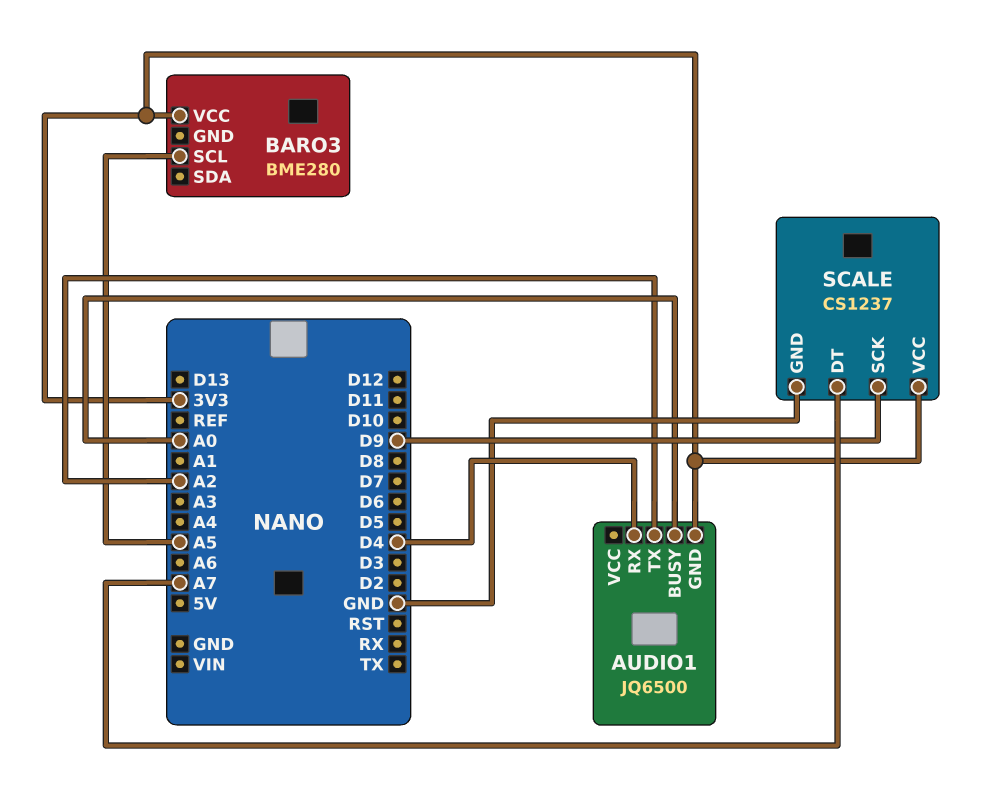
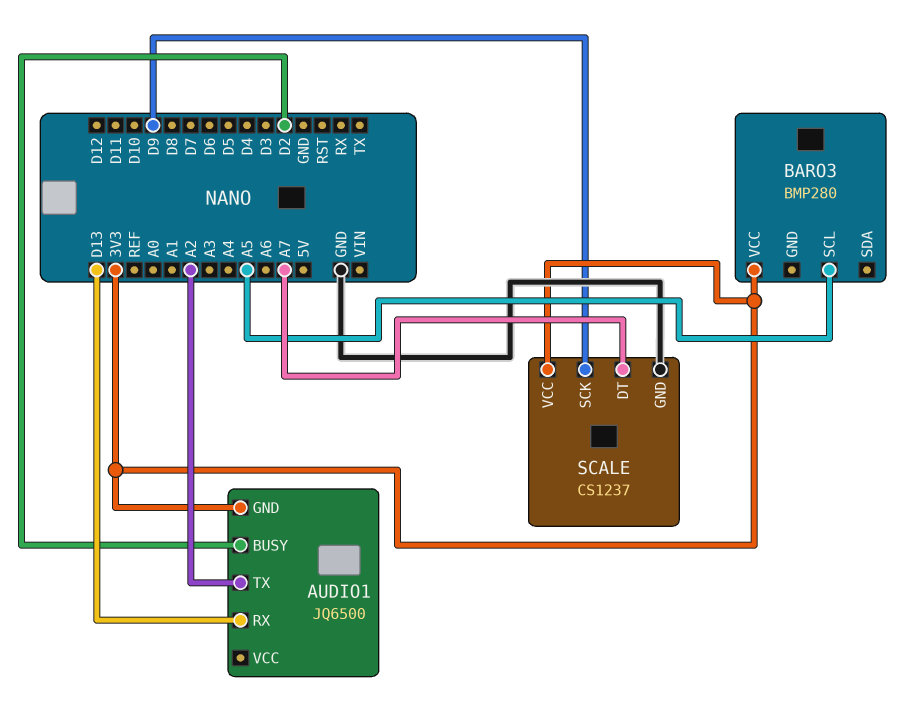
AUDIO1 pin BUSY: A0 -> D2
AUDIO1 pin RX: D4 -> D13
BARO3: BME280 -> BMP280

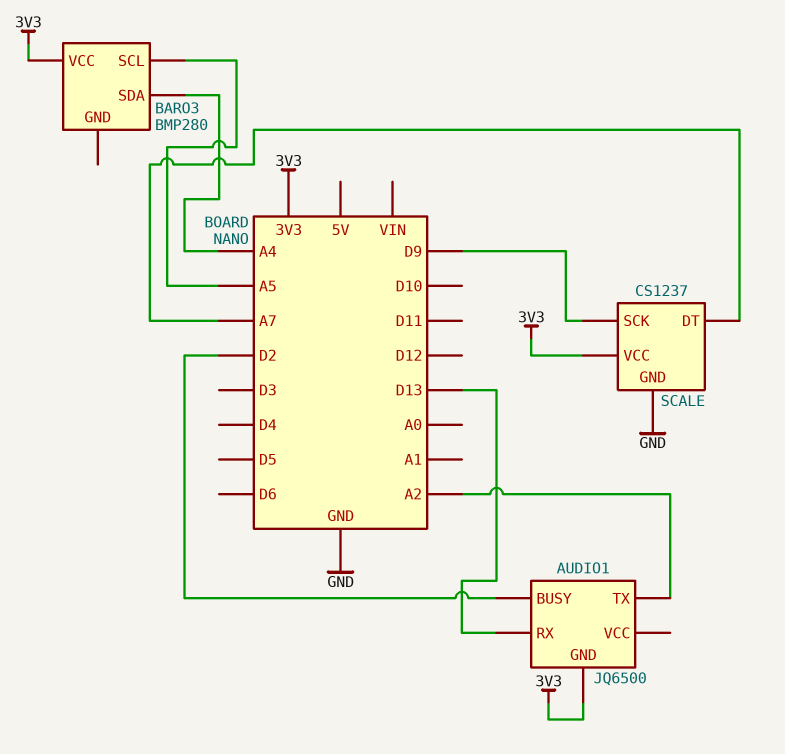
BARO3 pin SDA: none -> A4

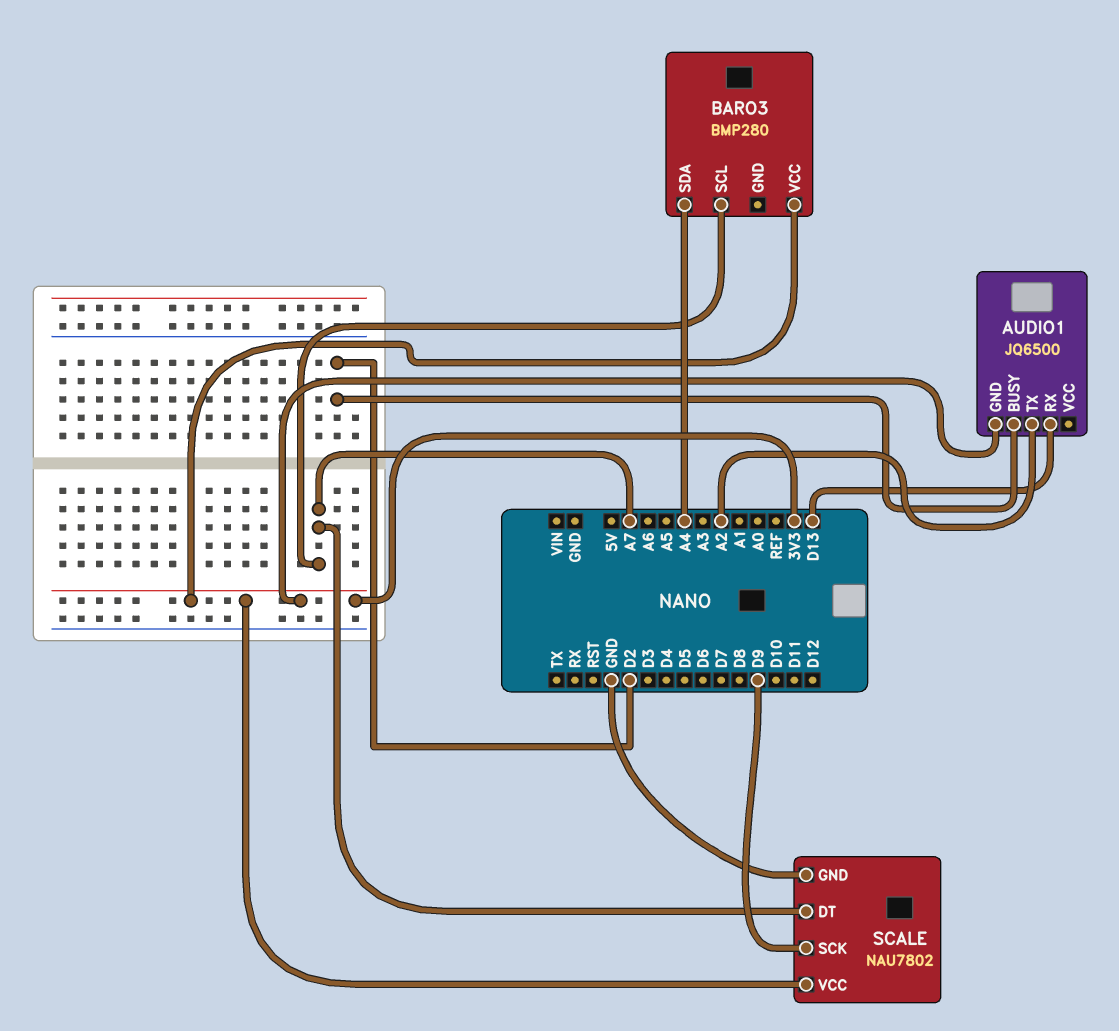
BARO3 pin SCL: A5 -> A7
SCALE: CS1237 -> NAU7802

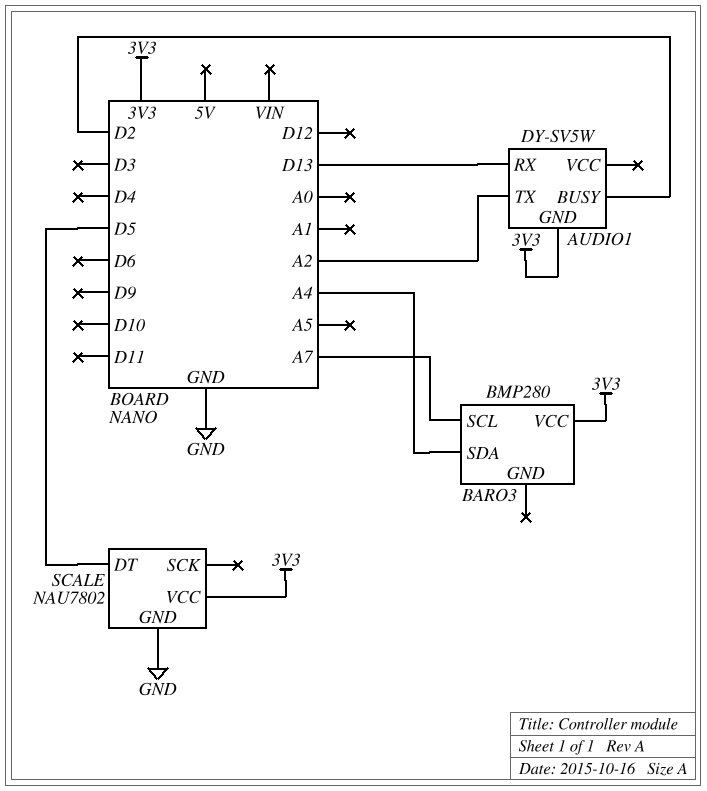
AUDIO1: JQ6500 -> DY-SV5W
SCALE pin DT: A7 -> D5
SCALE pin SCK: D9 -> none

